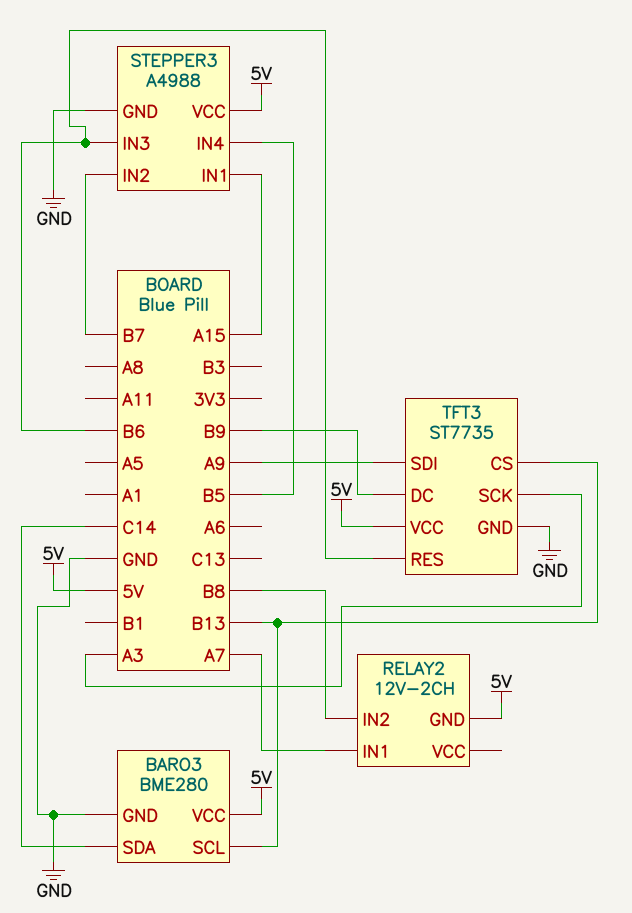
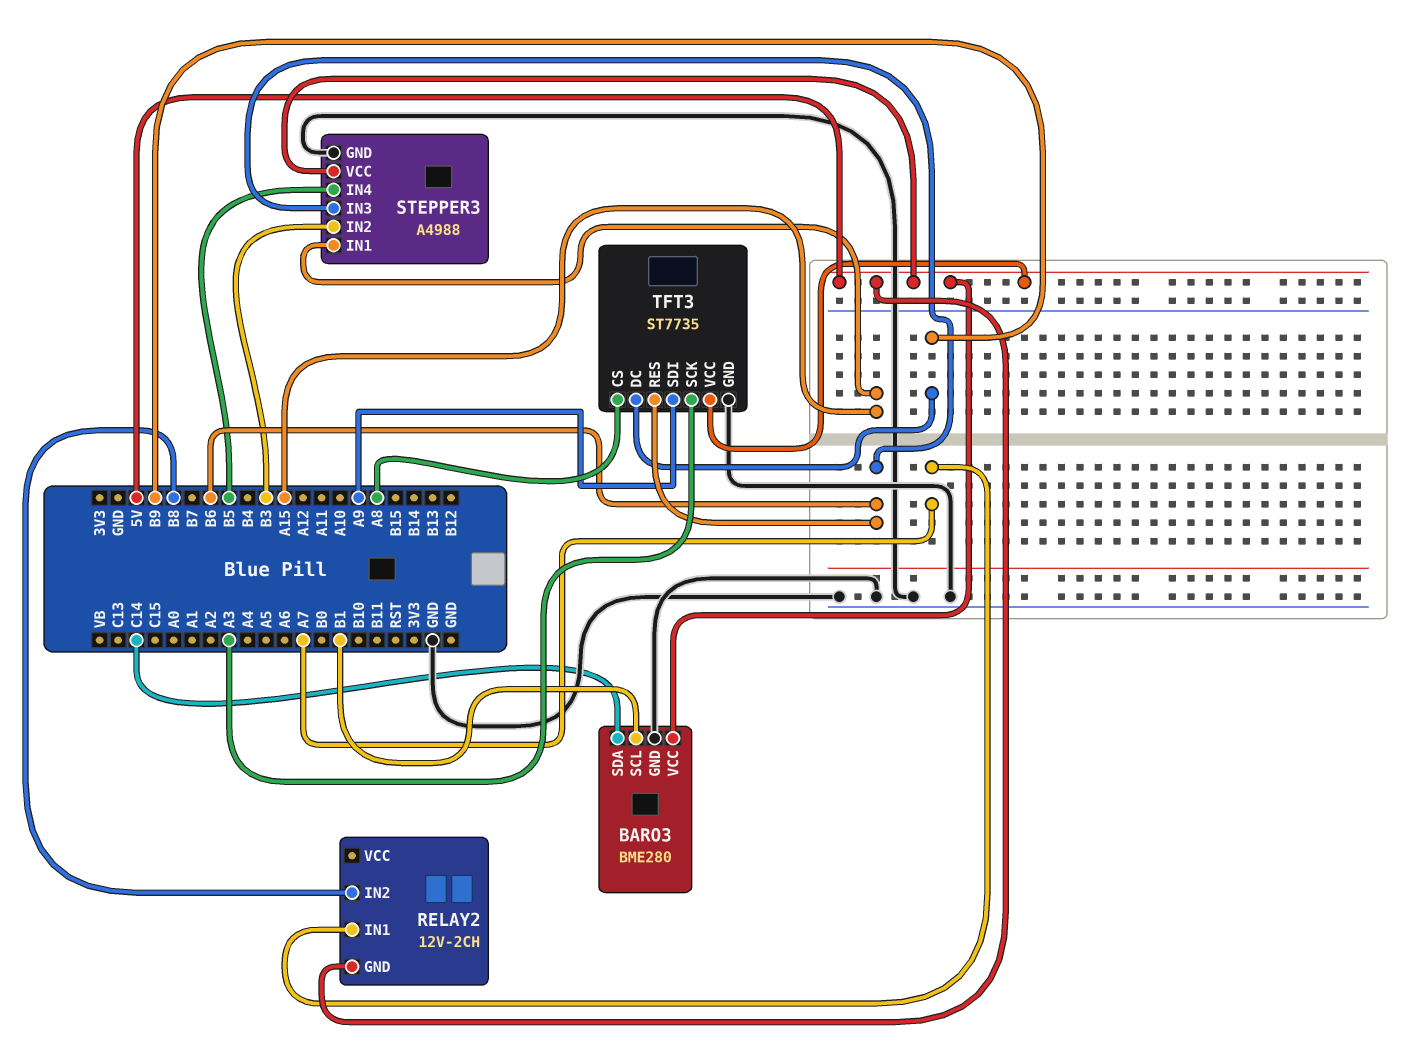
BARO3 pin SCL: B13 -> B1
STEPPER3 pin IN2: B7 -> B3
TFT3 pin CS: B13 -> A8

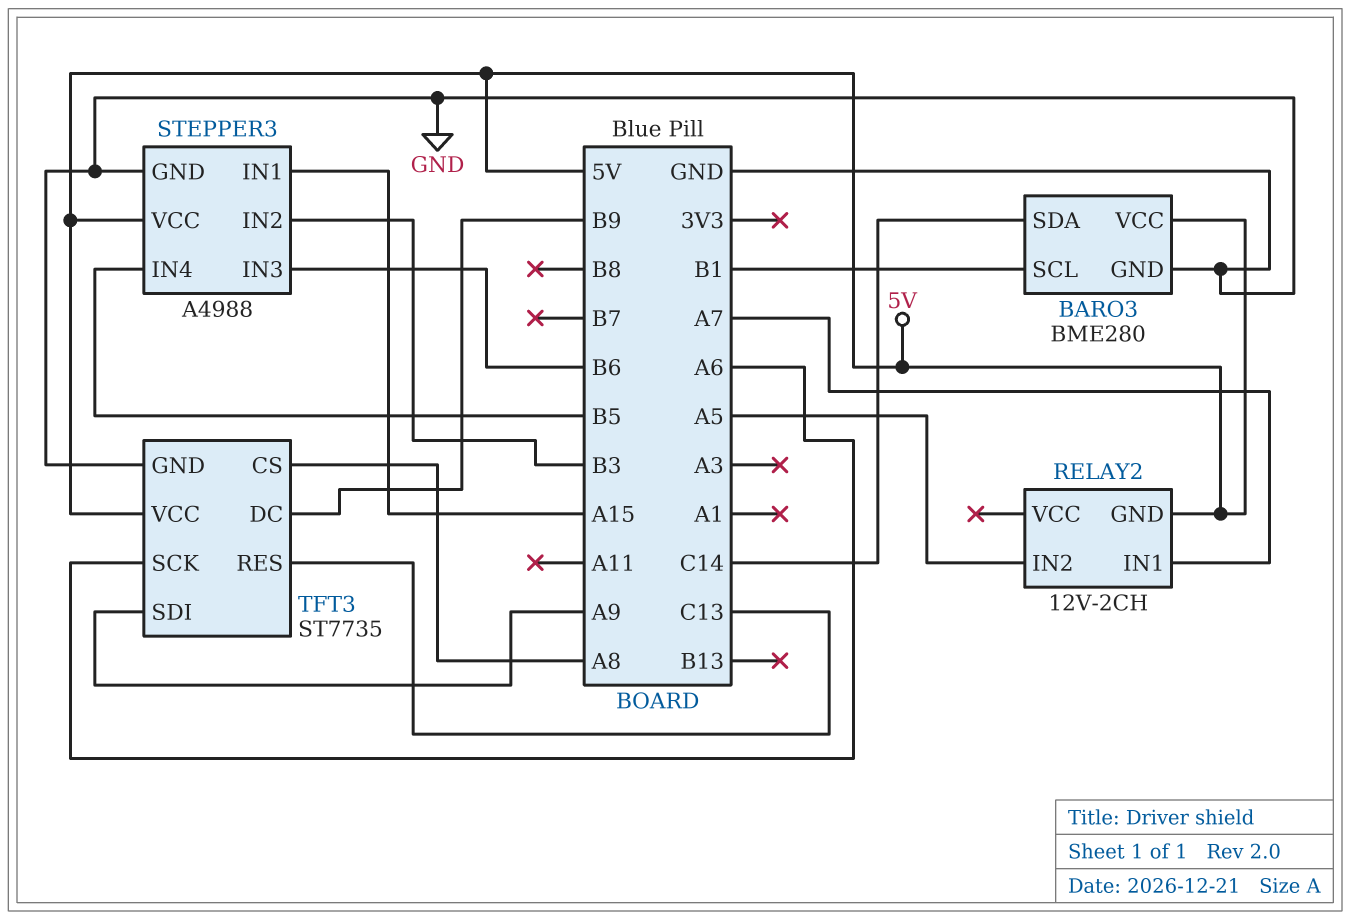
RELAY2 pin IN2: B8 -> A5
TFT3 pin RES: B6 -> C13
TFT3 pin SCK: A3 -> A6

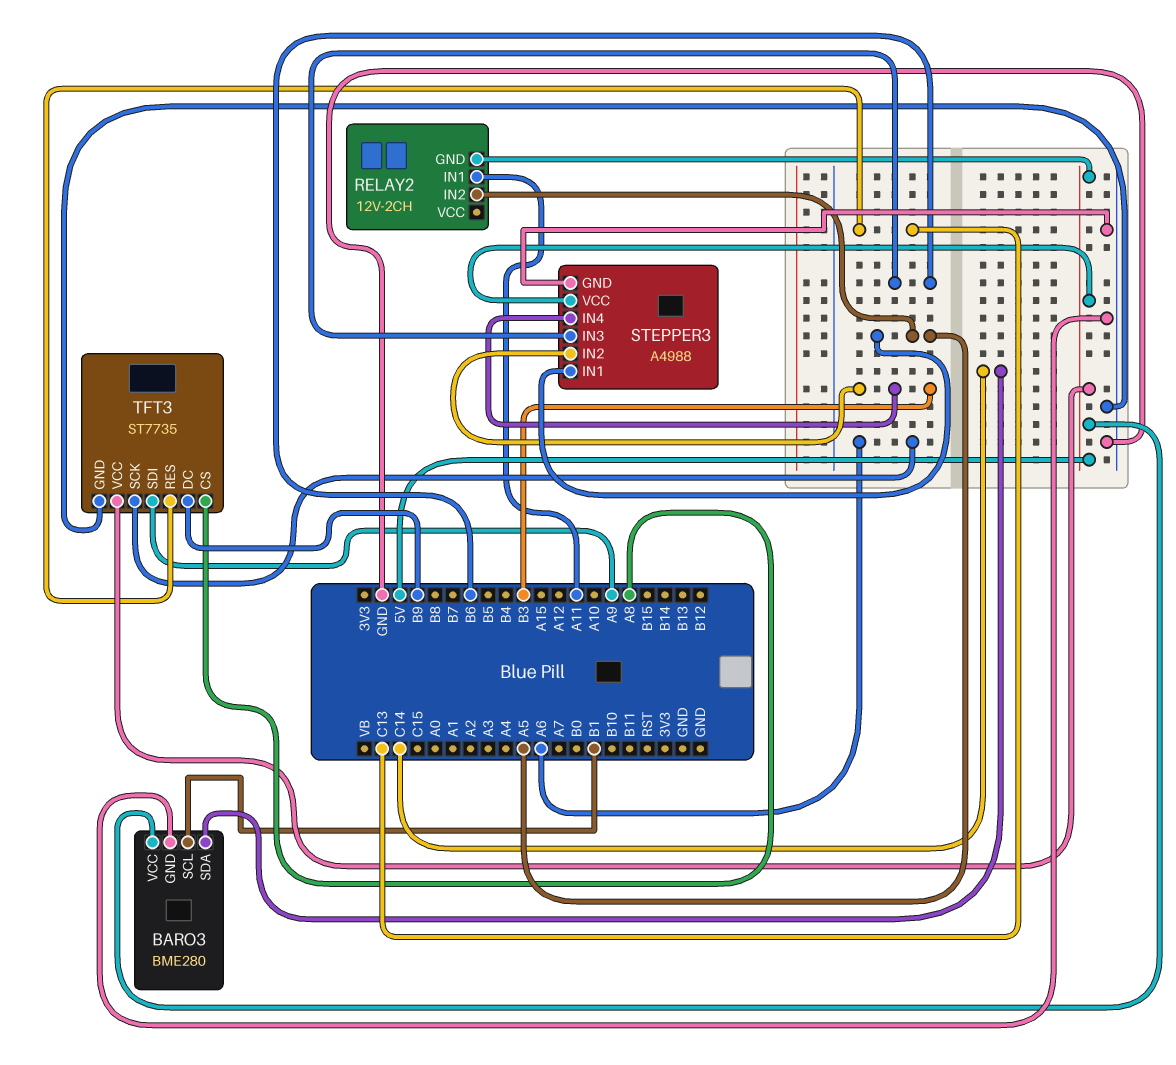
RELAY2 pin IN1: A7 -> A11
STEPPER3 pin IN1: A15 -> A5
STEPPER3 pin IN4: B5 -> B3

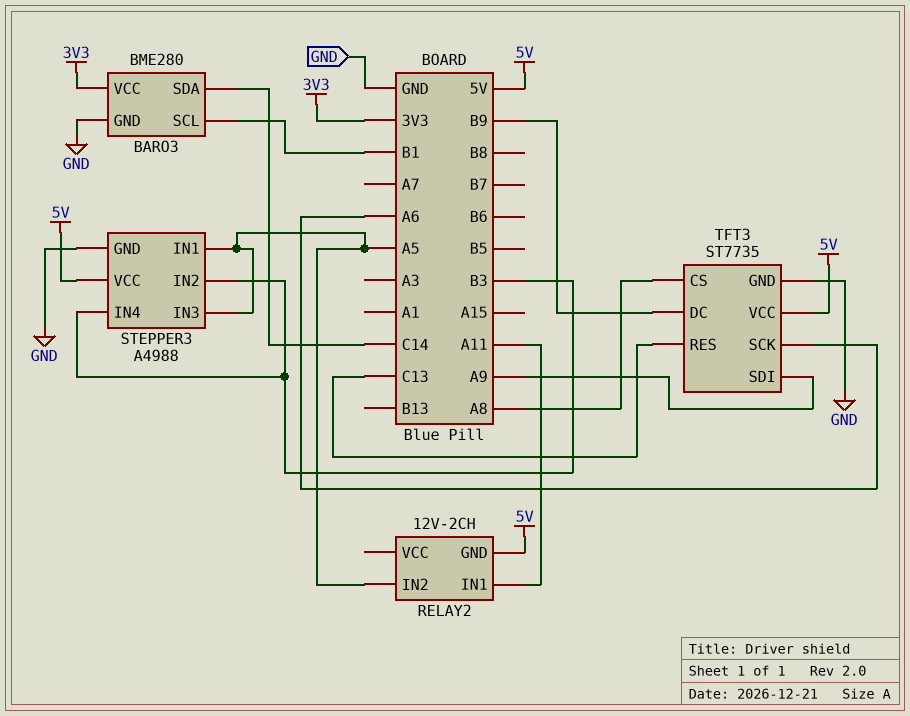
BARO3 pin VCC: 5V -> 3V3
STEPPER3 pin IN3: B6 -> A5

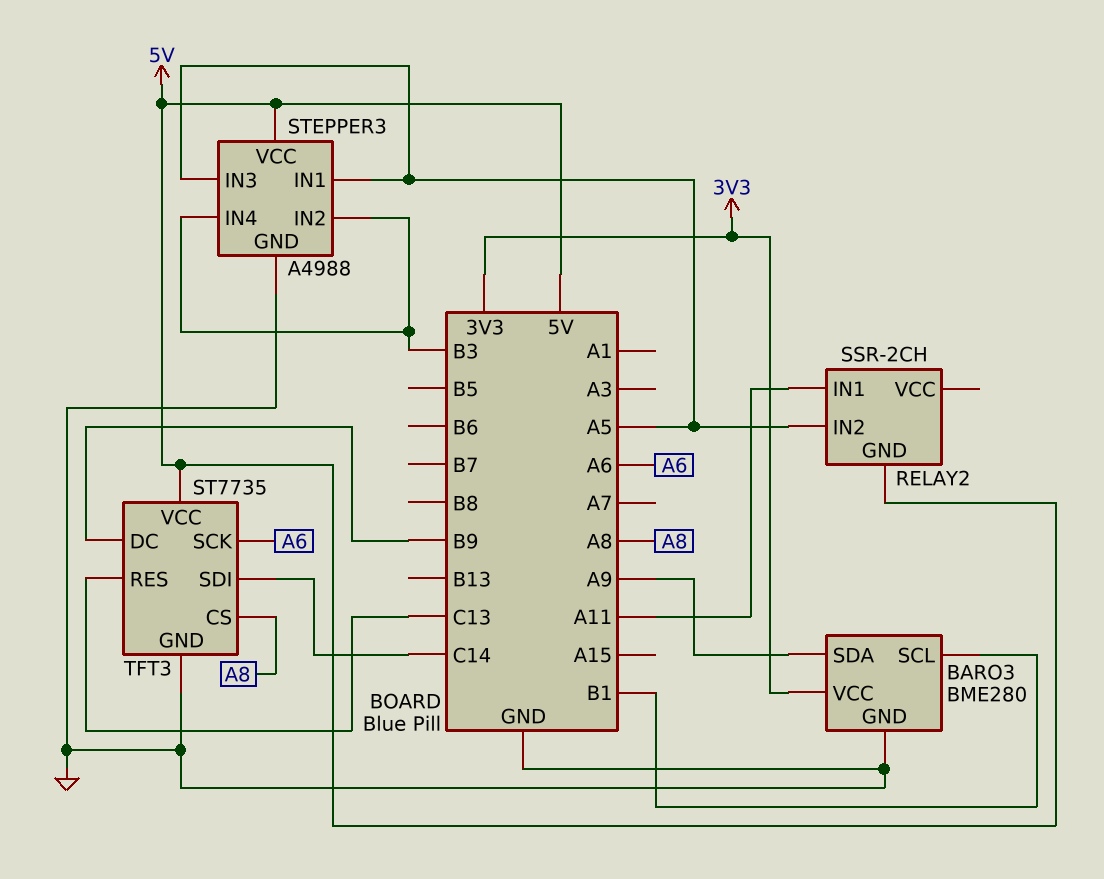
BARO3 pin SDA: C14 -> A9
RELAY2: 12V-2CH -> SSR-2CH
TFT3 pin SDI: A9 -> C14

